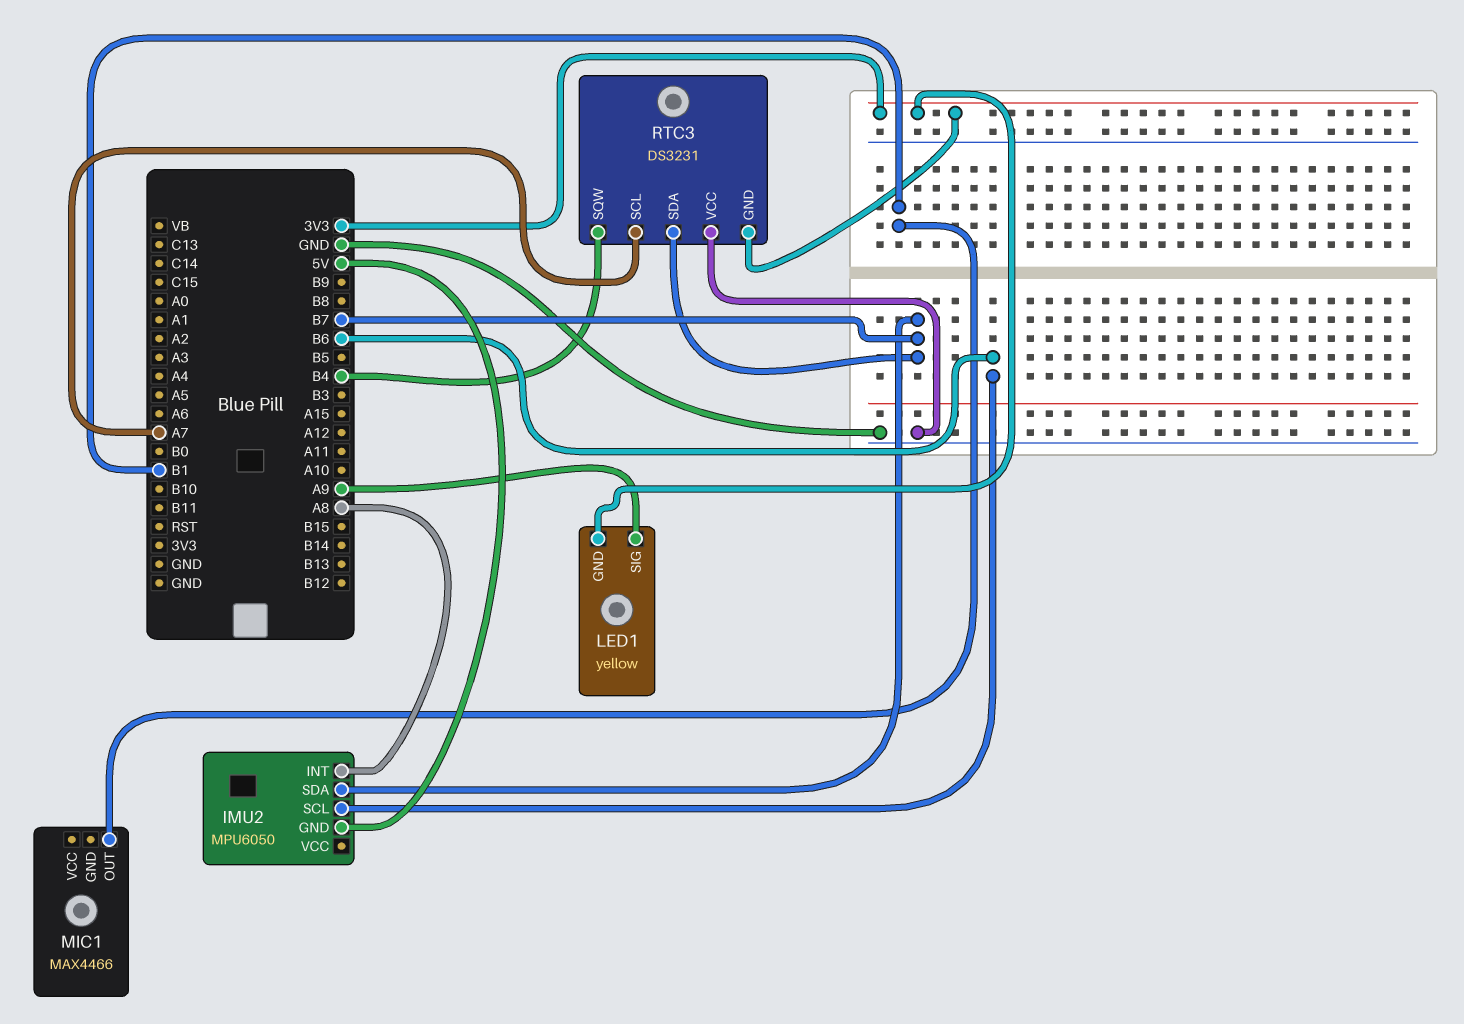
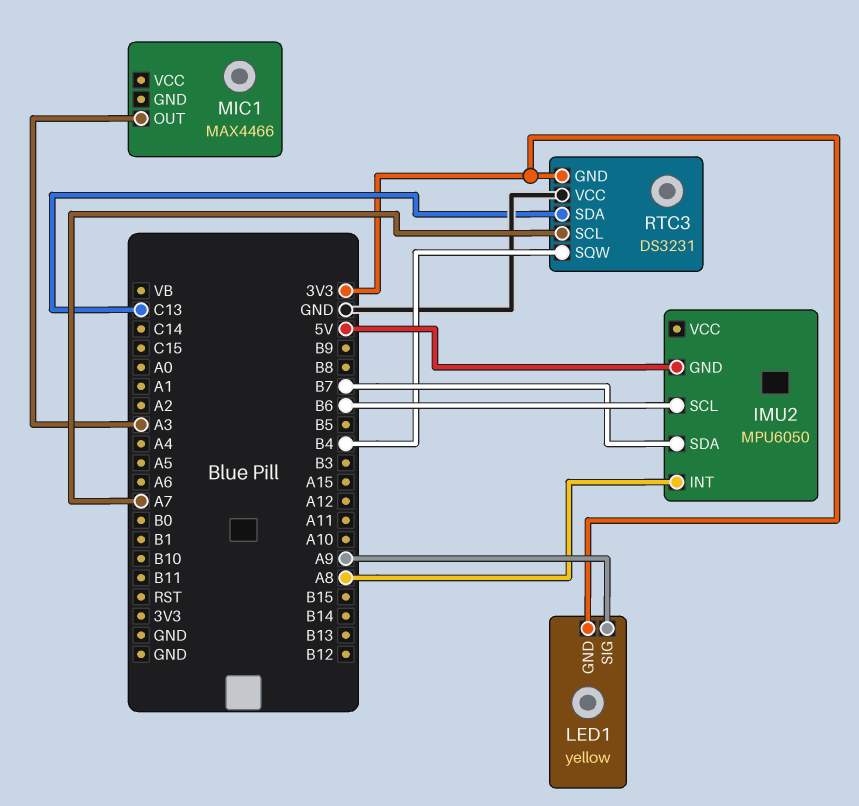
MIC1 pin OUT: B1 -> A3
RTC3 pin SDA: B7 -> C13

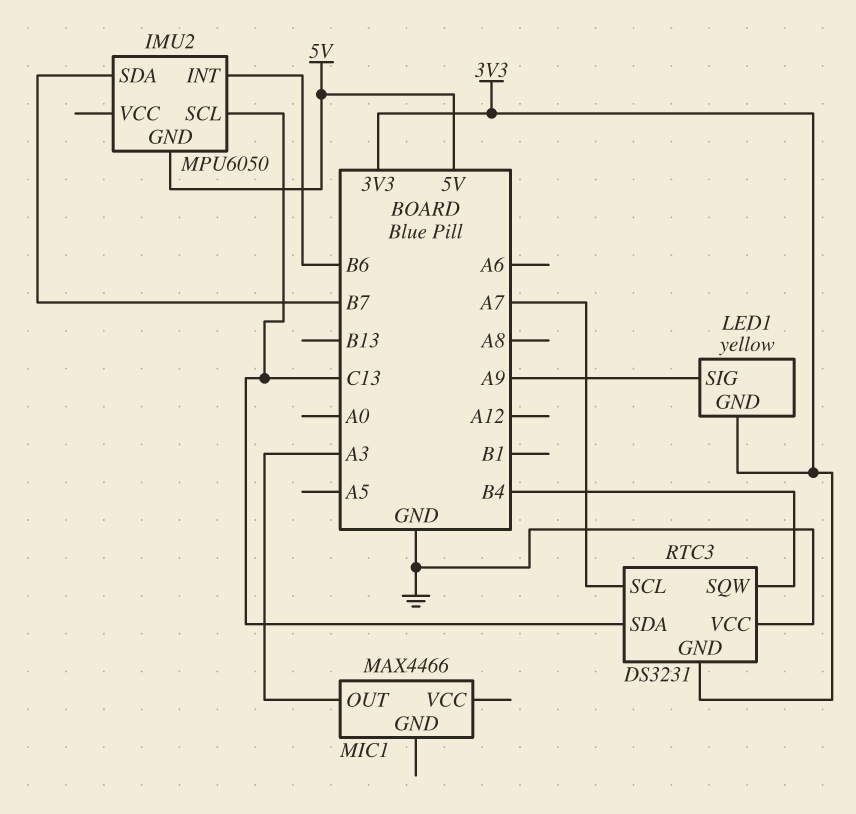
IMU2 pin INT: A8 -> B6
IMU2 pin SCL: B6 -> C13

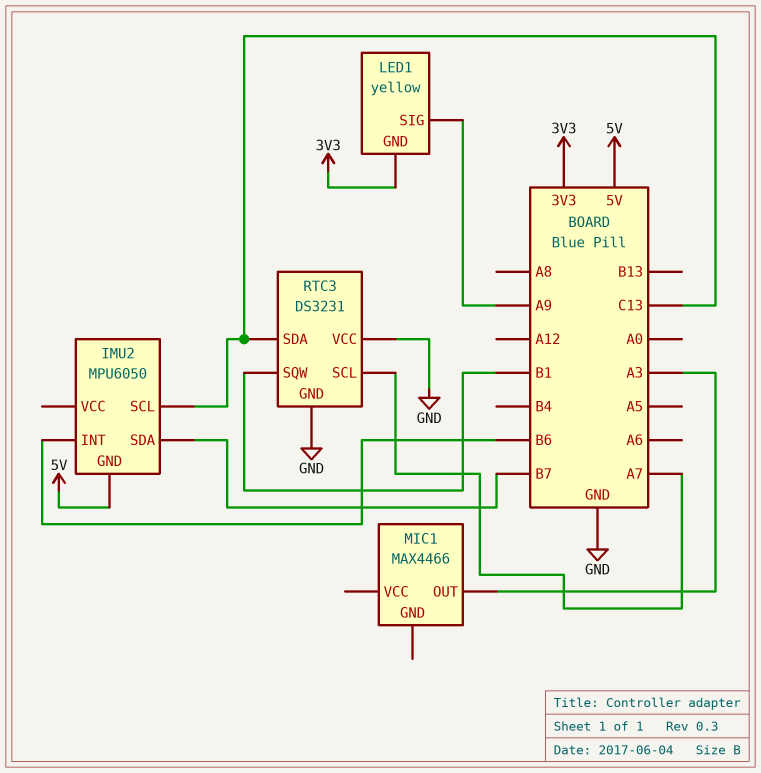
RTC3 pin GND: 3V3 -> GND
RTC3 pin SQW: B4 -> B1

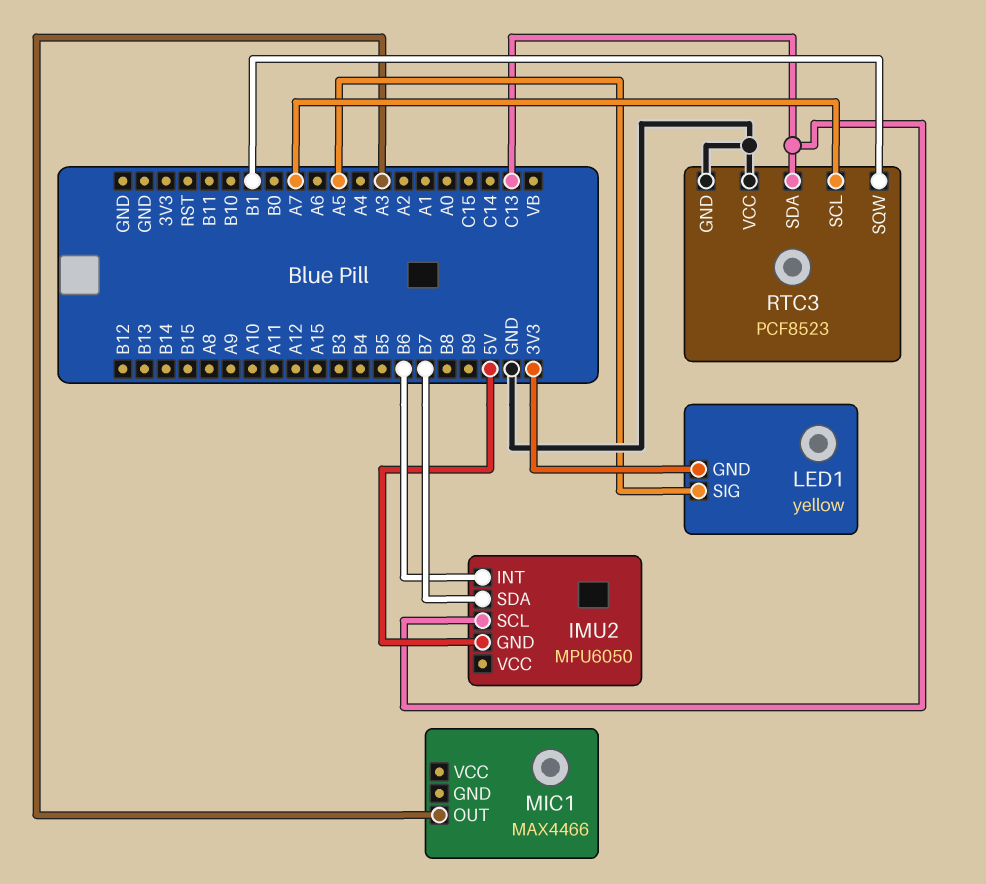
LED1 pin SIG: A9 -> A5
RTC3: DS3231 -> PCF8523

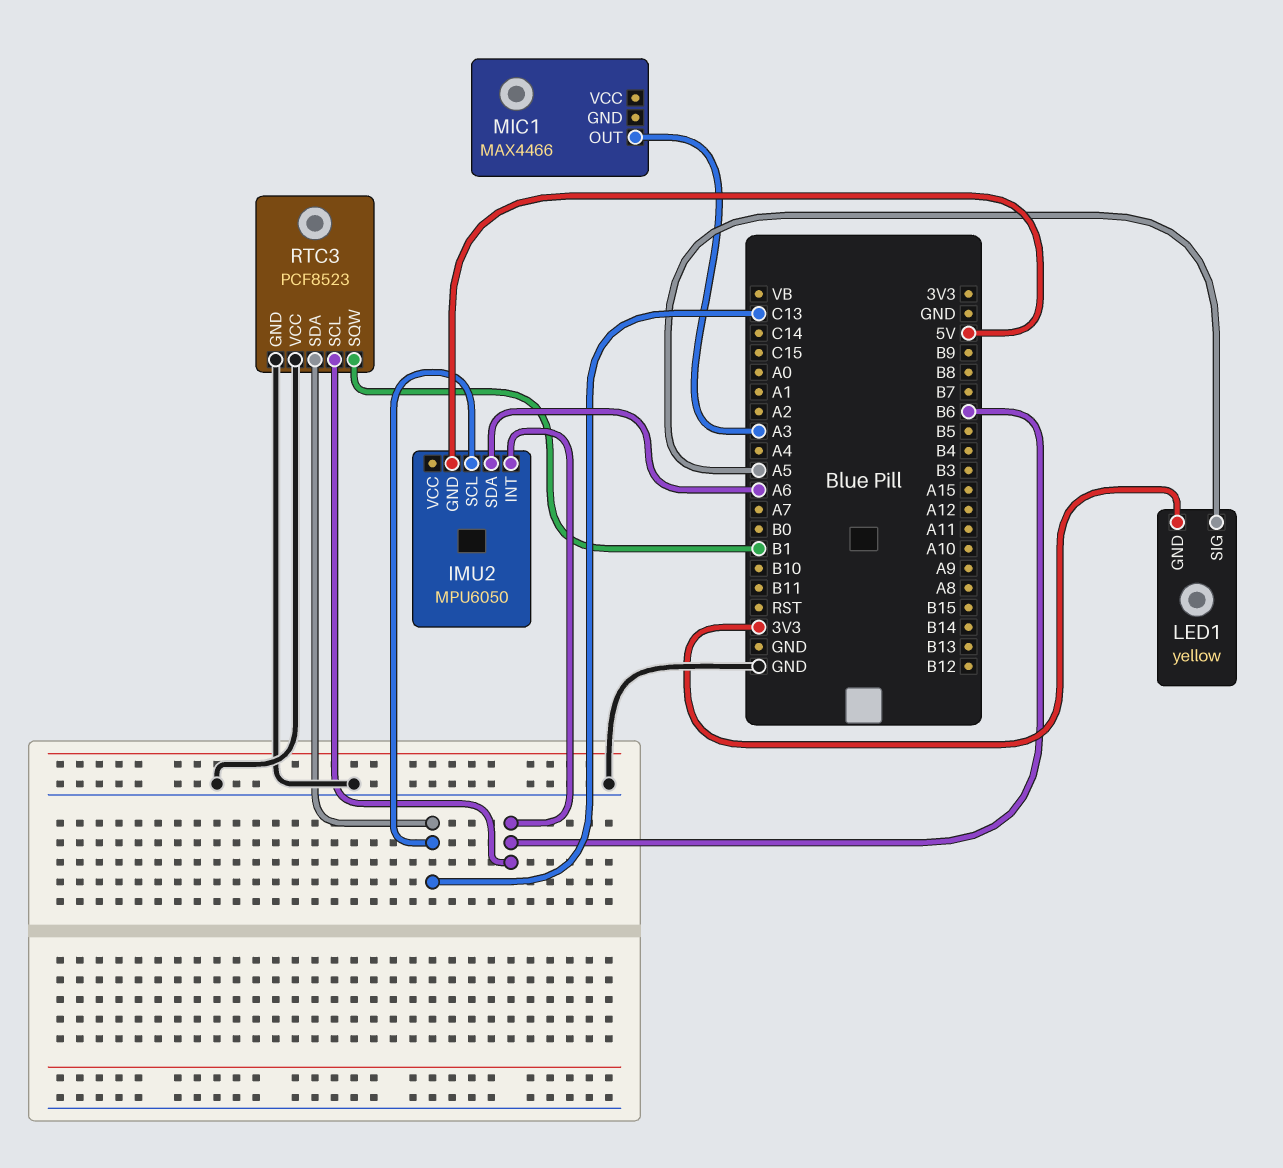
IMU2 pin SDA: B7 -> A6
RTC3 pin SCL: A7 -> B6

